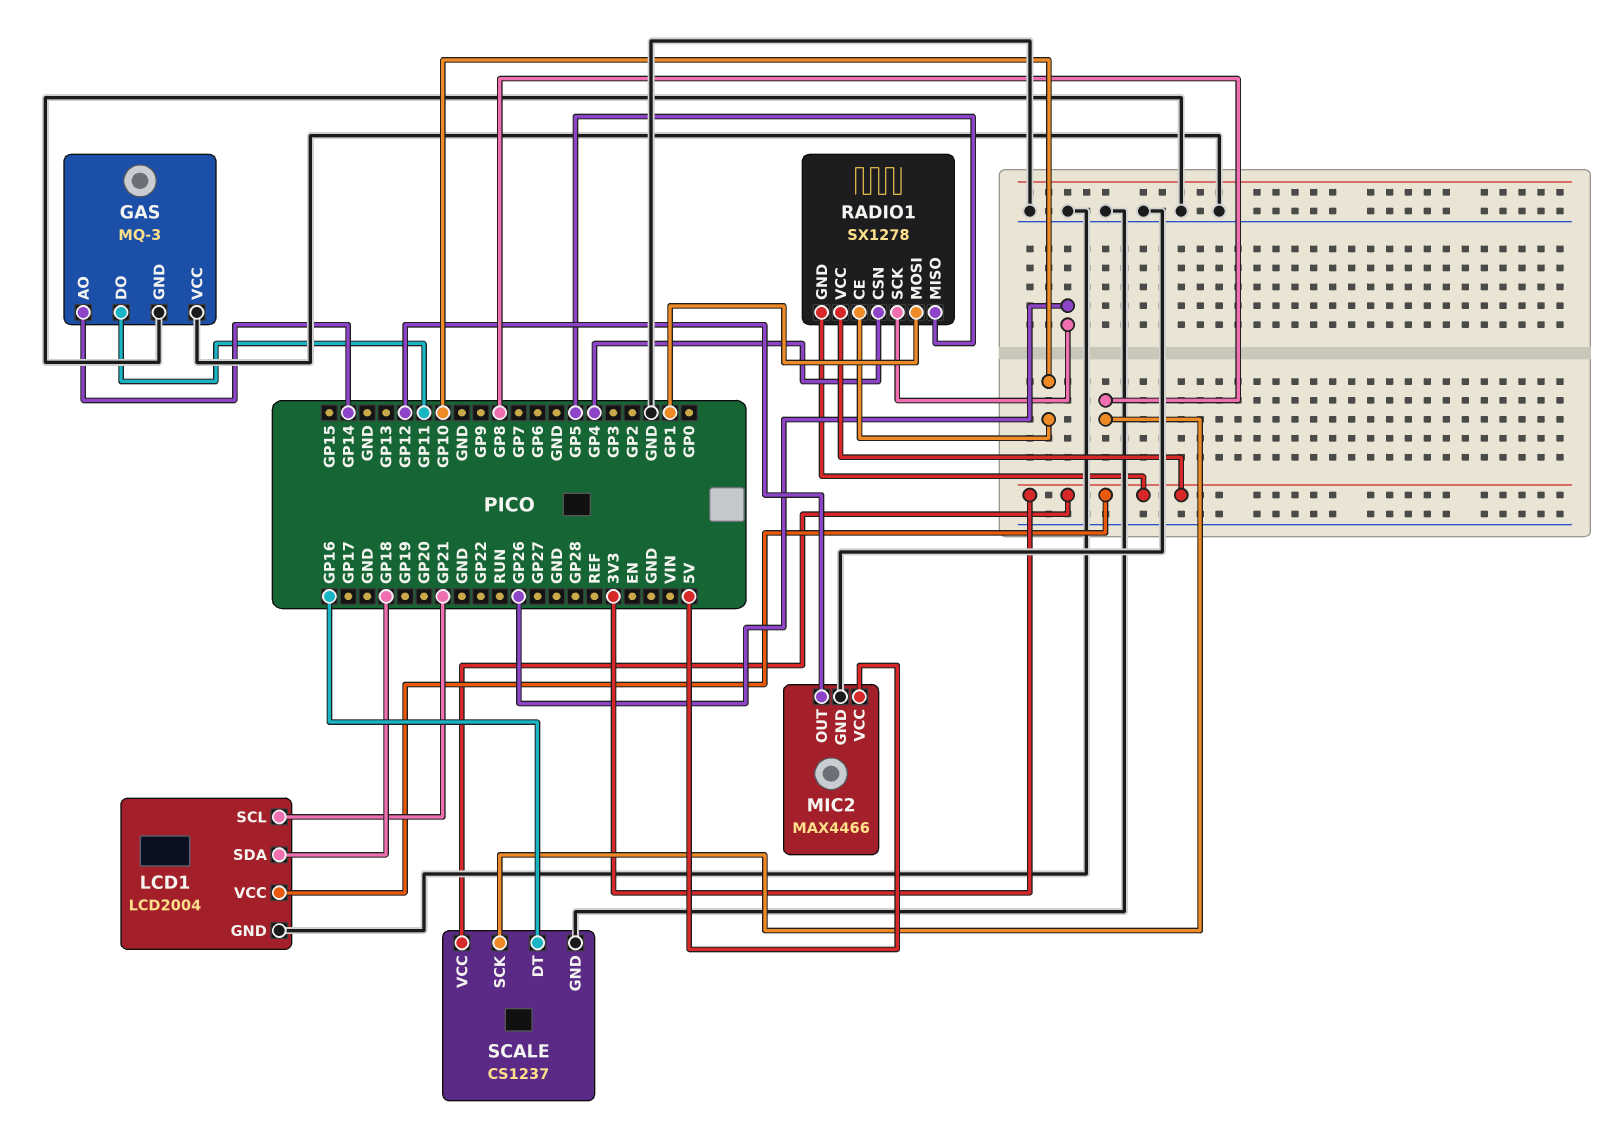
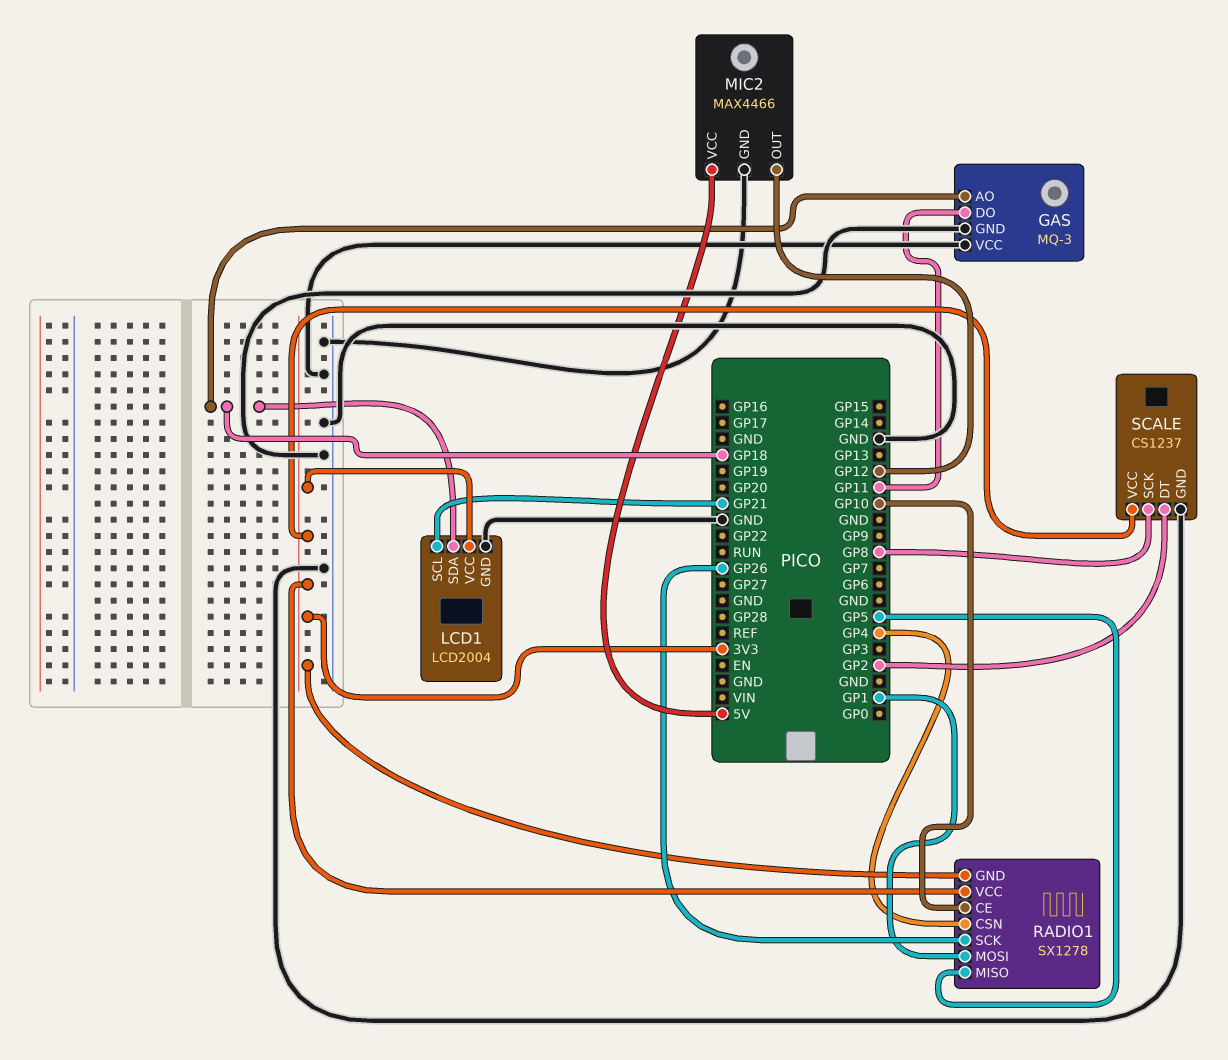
GAS pin AO: GP14 -> GP18
SCALE pin DT: GP16 -> GP2

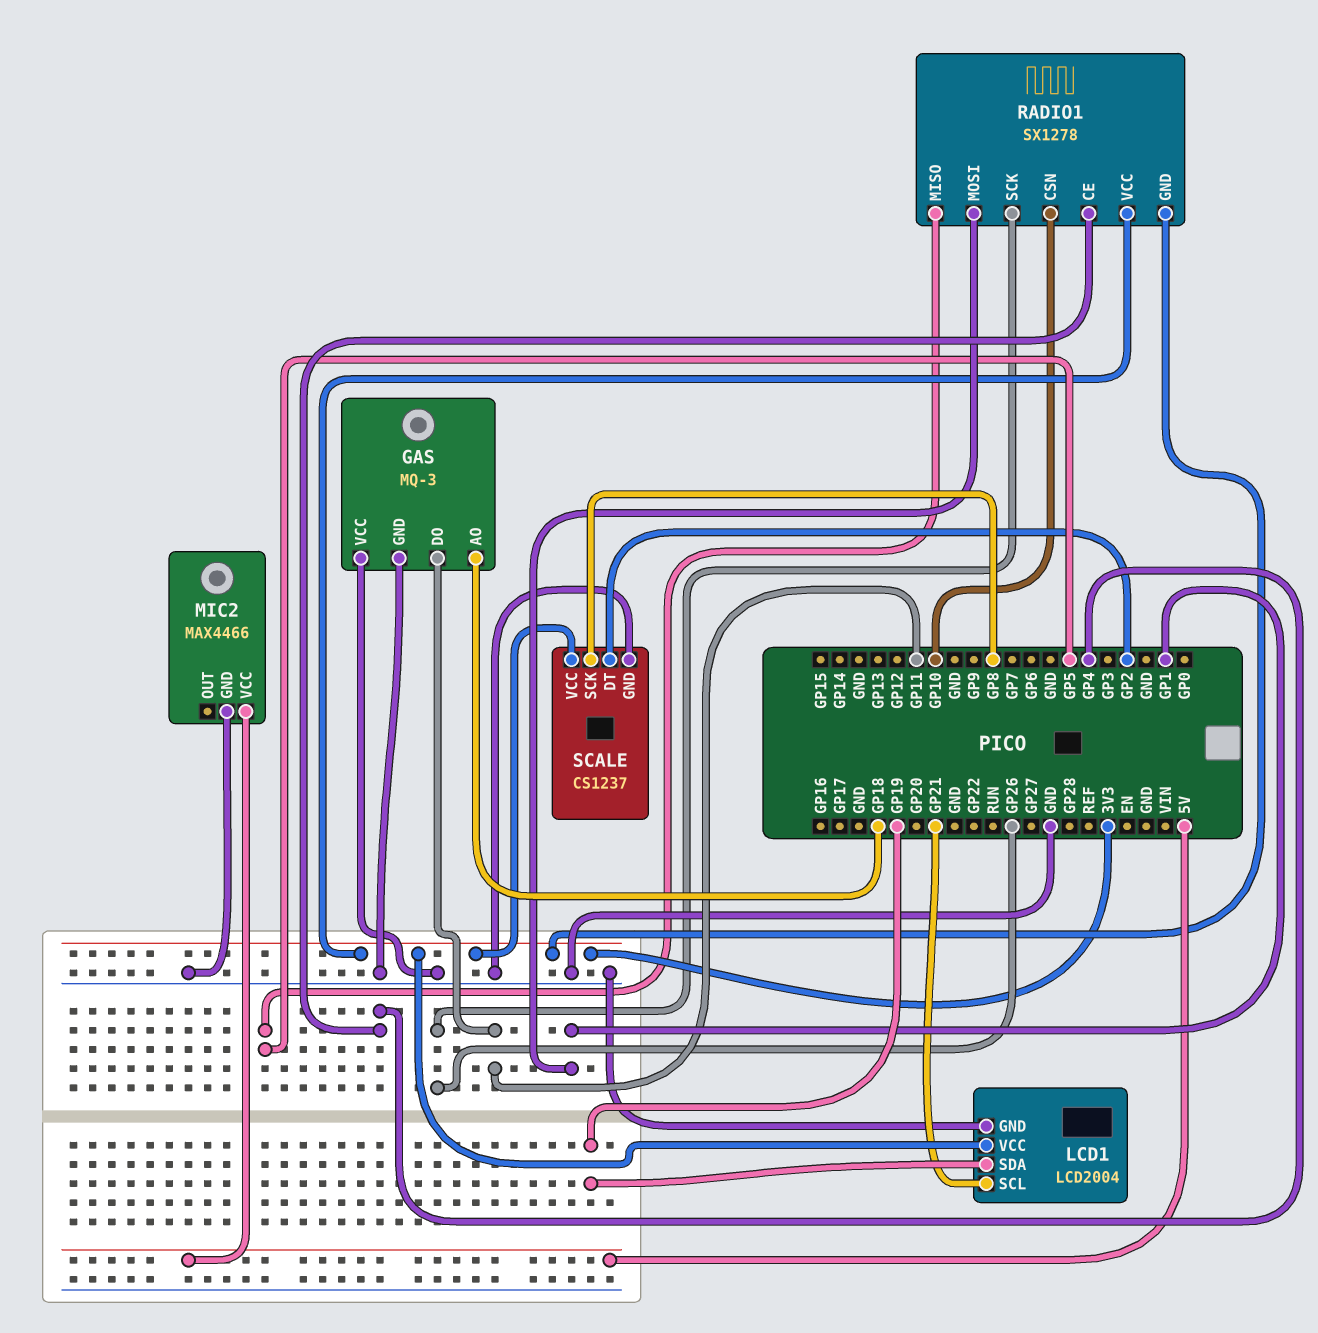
LCD1 pin SDA: GP18 -> GP19
MIC2 pin OUT: GP12 -> none
RADIO1 pin CE: GP10 -> GP4
RADIO1 pin CSN: GP4 -> GP10

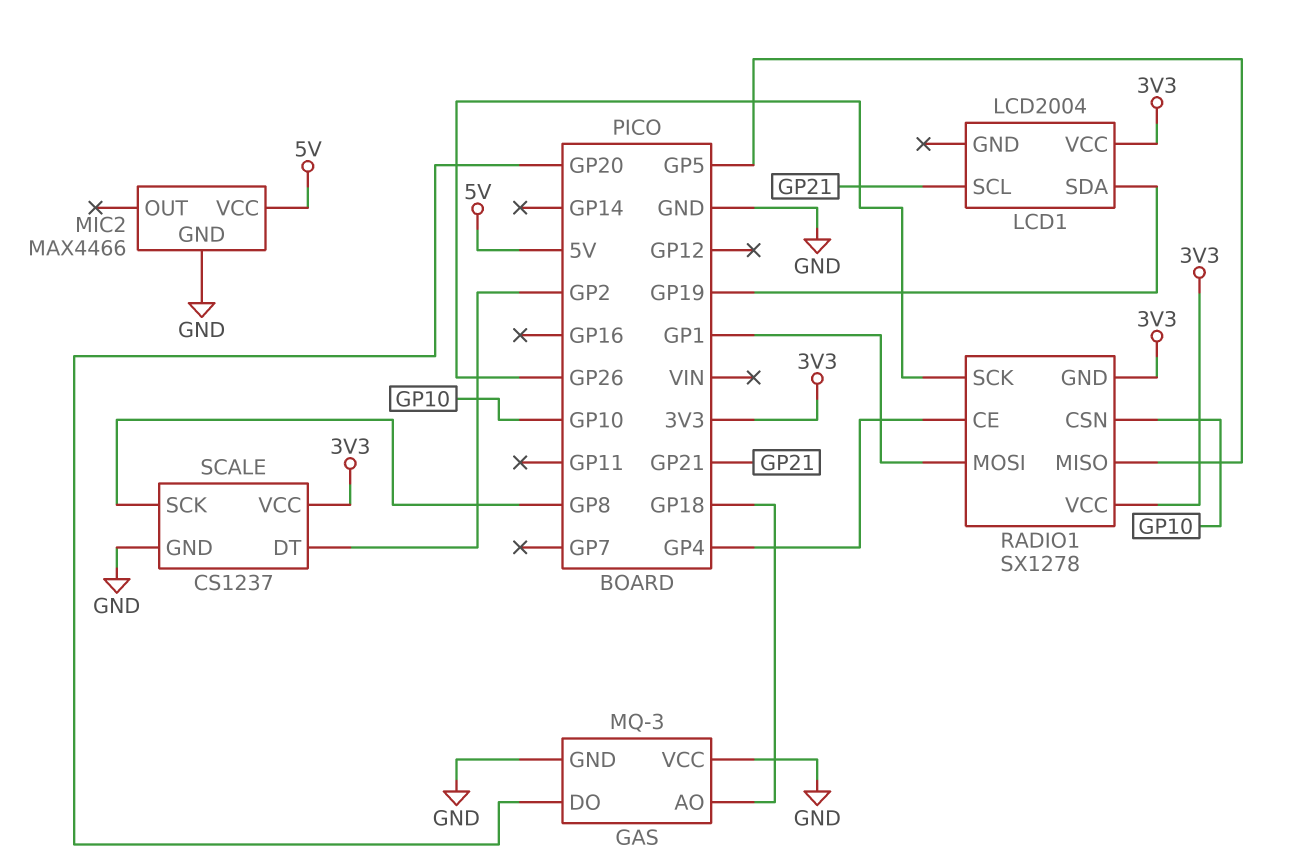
GAS pin DO: GP11 -> GP20
LCD1 pin GND: GND -> none

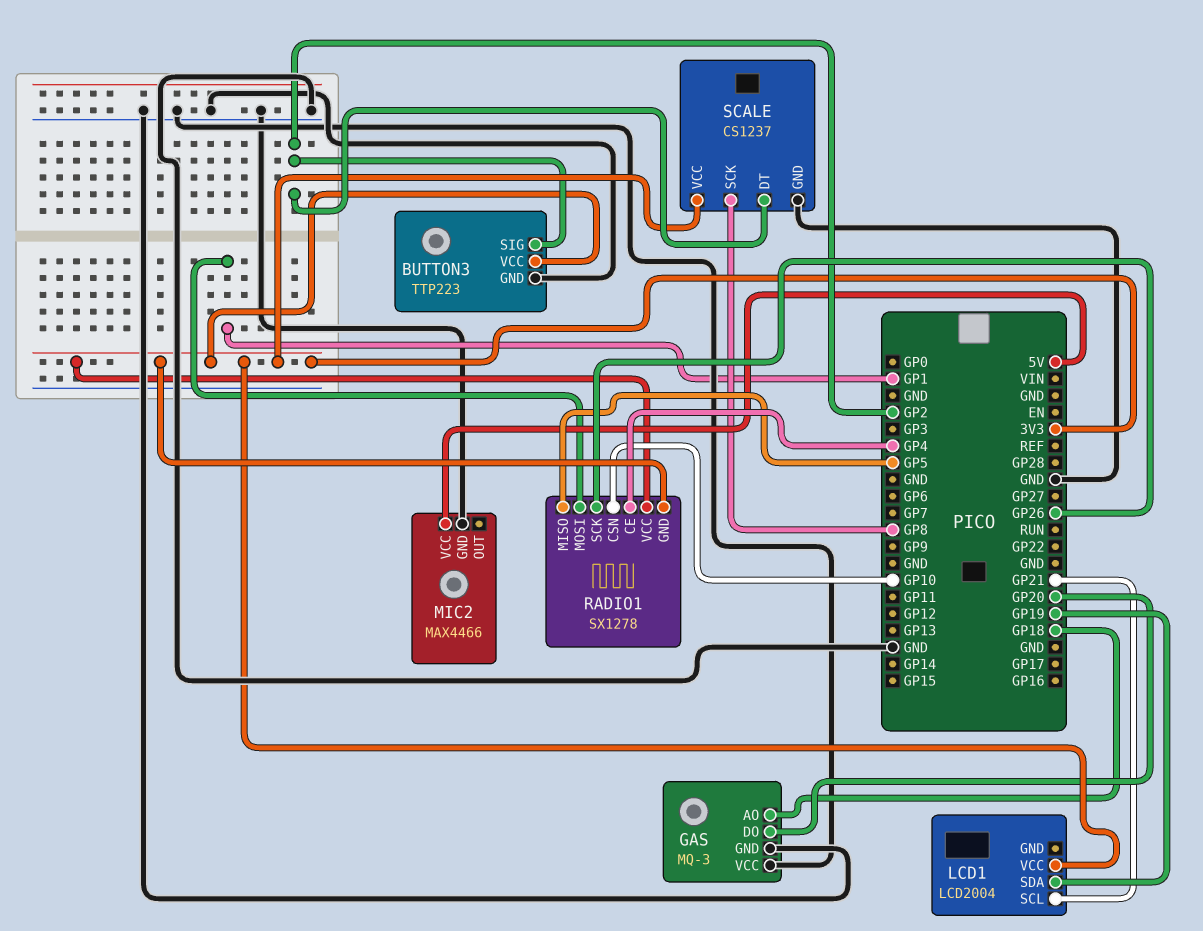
BUTTON3: none -> TTP223
BUTTON3 pin GND: none -> GND
BUTTON3 pin SIG: none -> GP2
BUTTON3 pin VCC: none -> 3V3

